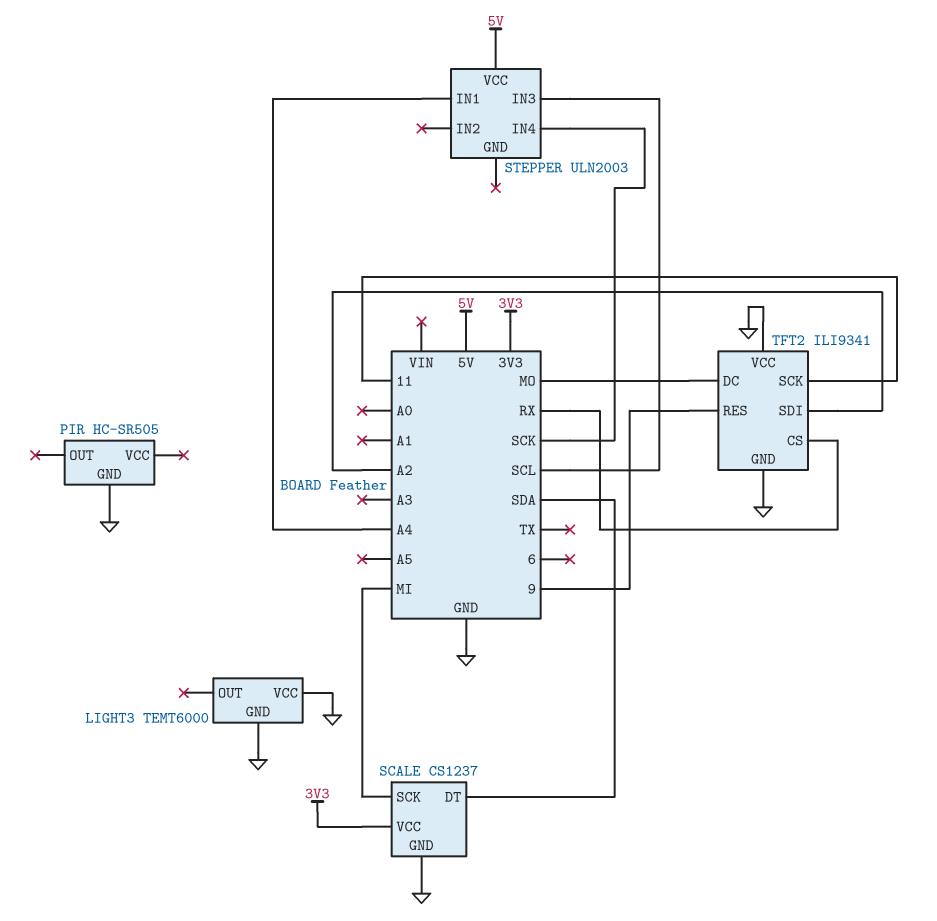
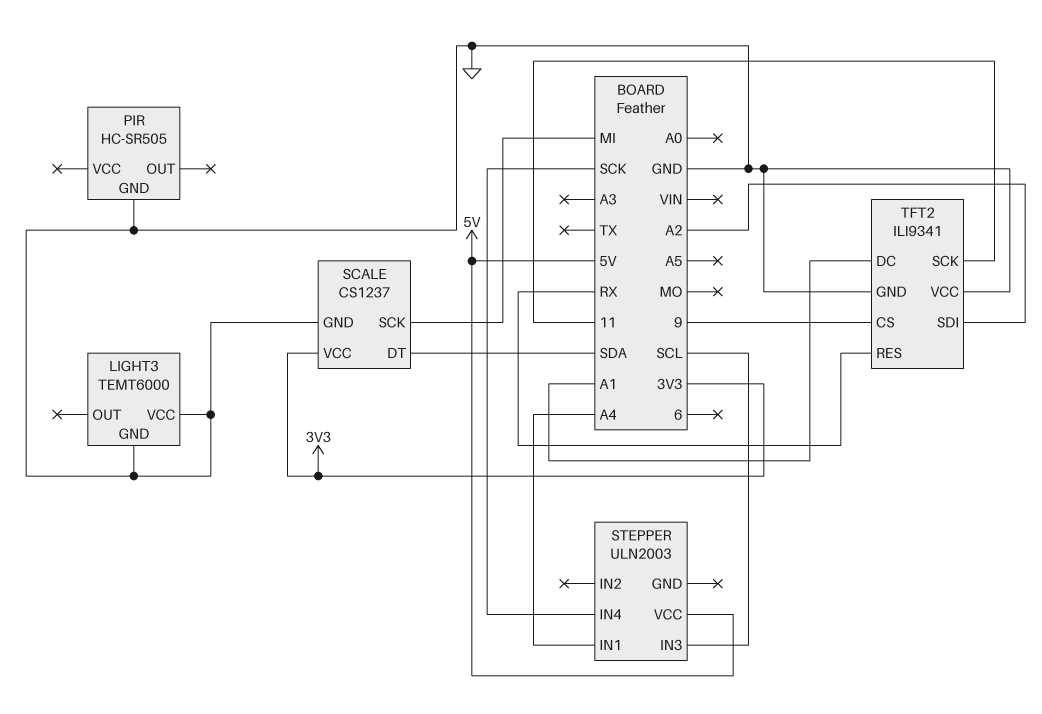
TFT2 pin CS: RX -> 9
TFT2 pin DC: MO -> A1
TFT2 pin RES: 9 -> RX

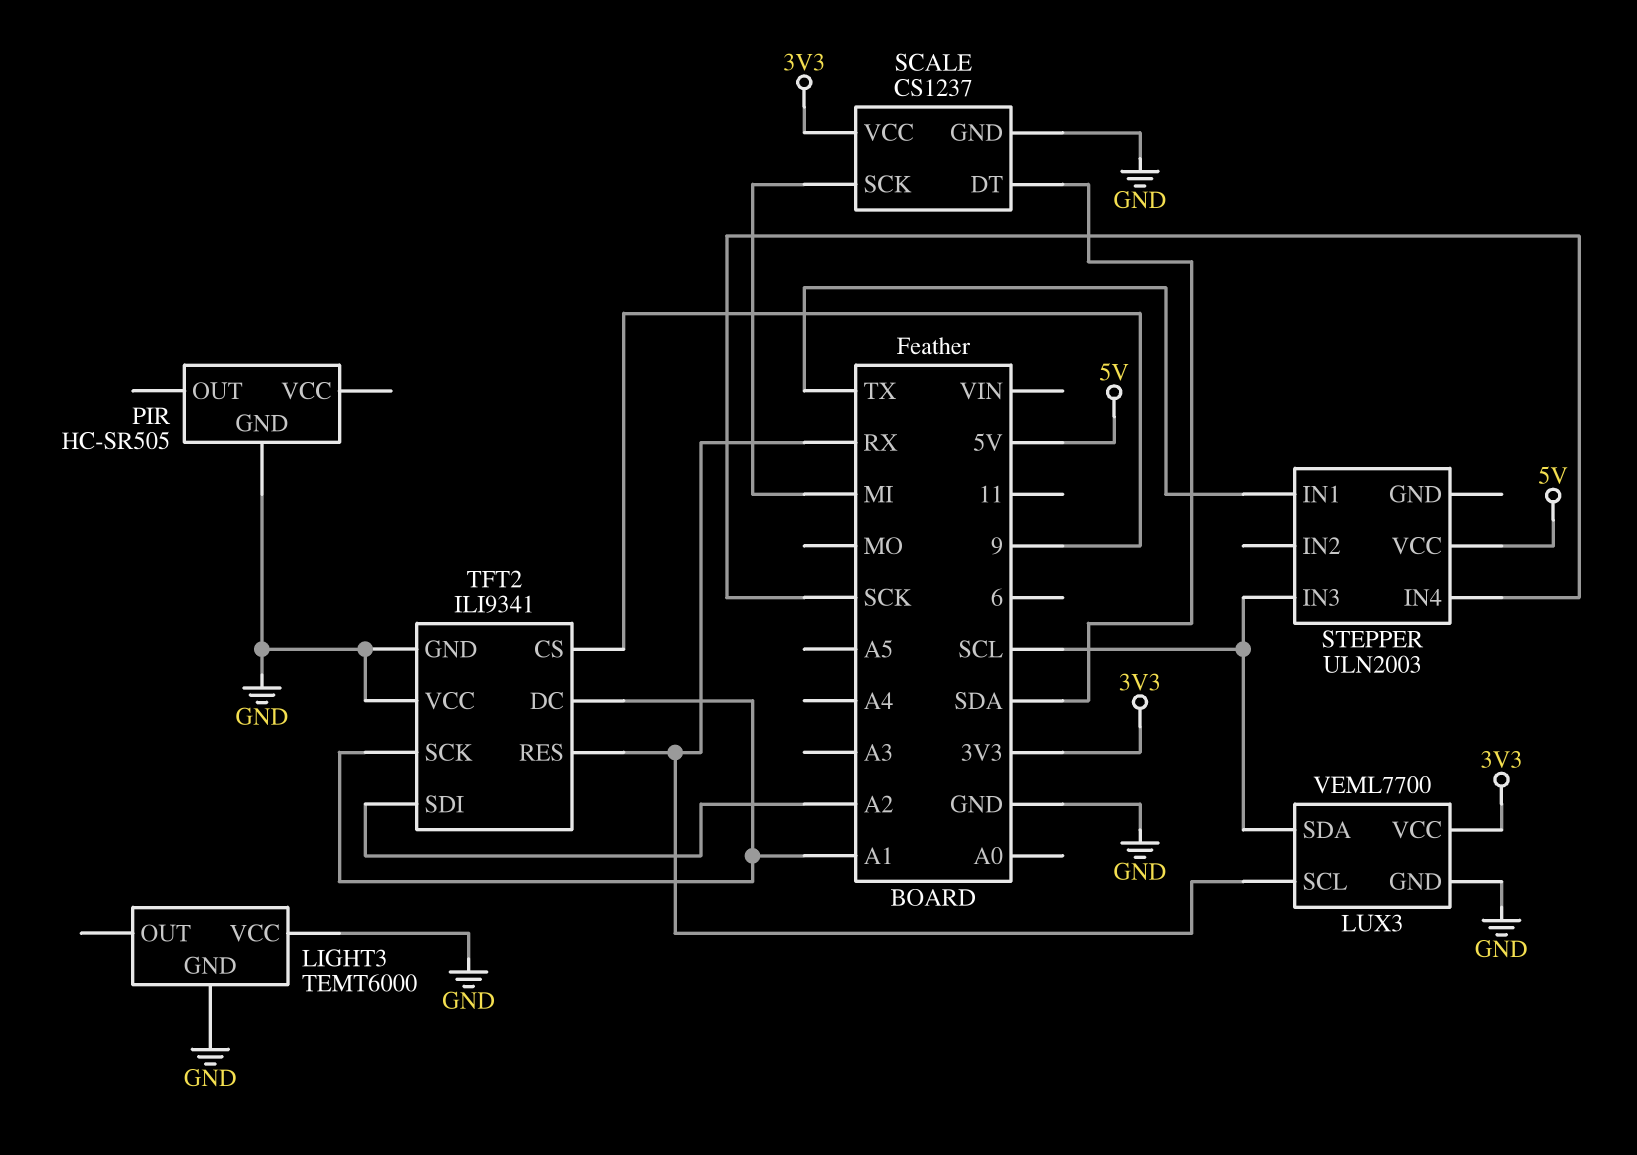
LUX3: none -> VEML7700
LUX3 pin GND: none -> GND
LUX3 pin SCL: none -> RX
LUX3 pin SDA: none -> SCL
LUX3 pin VCC: none -> 3V3
STEPPER pin IN1: A4 -> TX
TFT2 pin SCK: 11 -> A1

